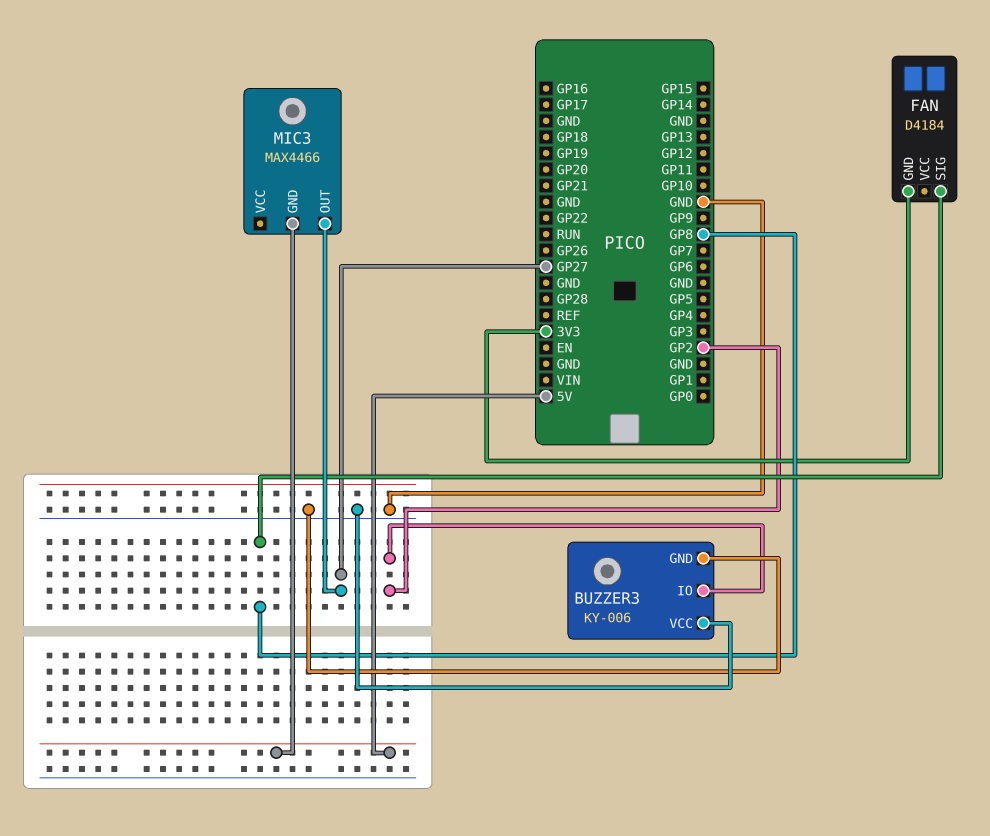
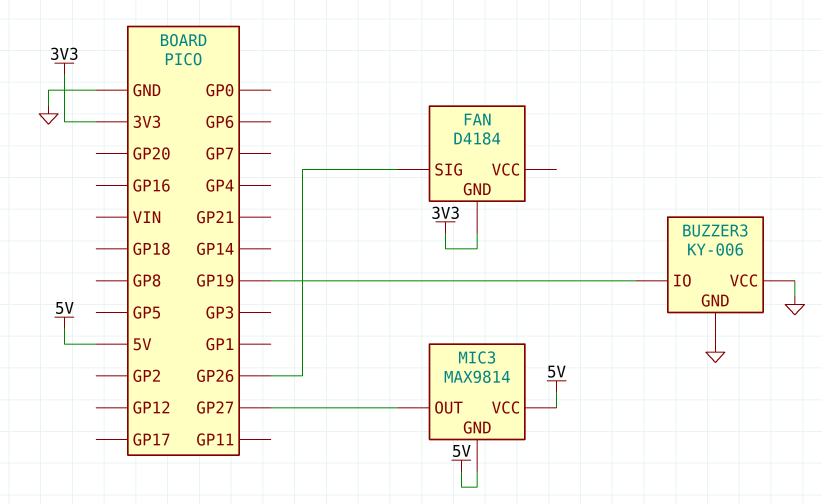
BUZZER3 pin IO: GP2 -> GP19
FAN pin SIG: GP8 -> GP26
MIC3: MAX4466 -> MAX9814
MIC3 pin VCC: none -> 5V

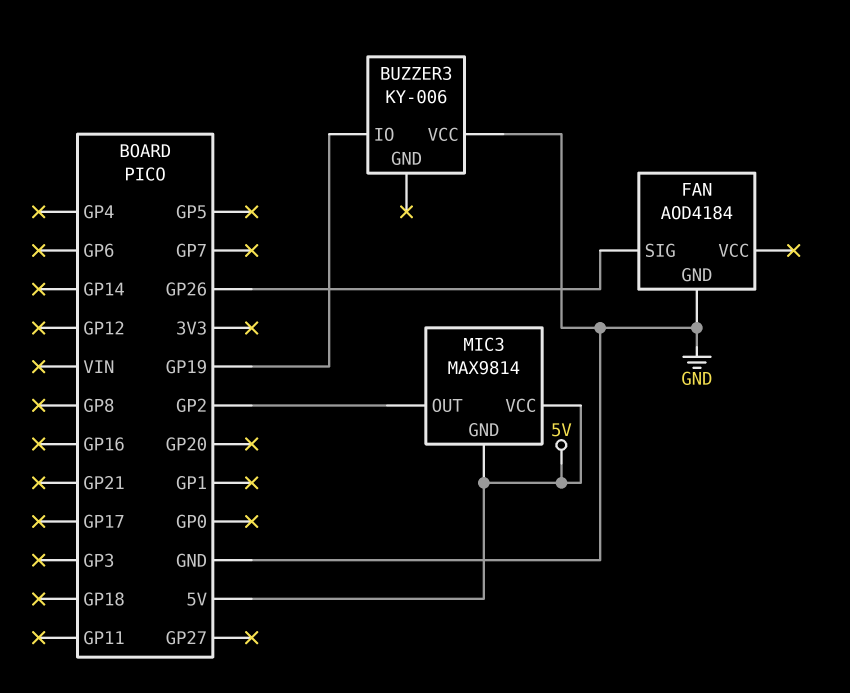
BUZZER3 pin GND: GND -> none
FAN: D4184 -> AOD4184
FAN pin GND: 3V3 -> GND
MIC3 pin OUT: GP27 -> GP2

